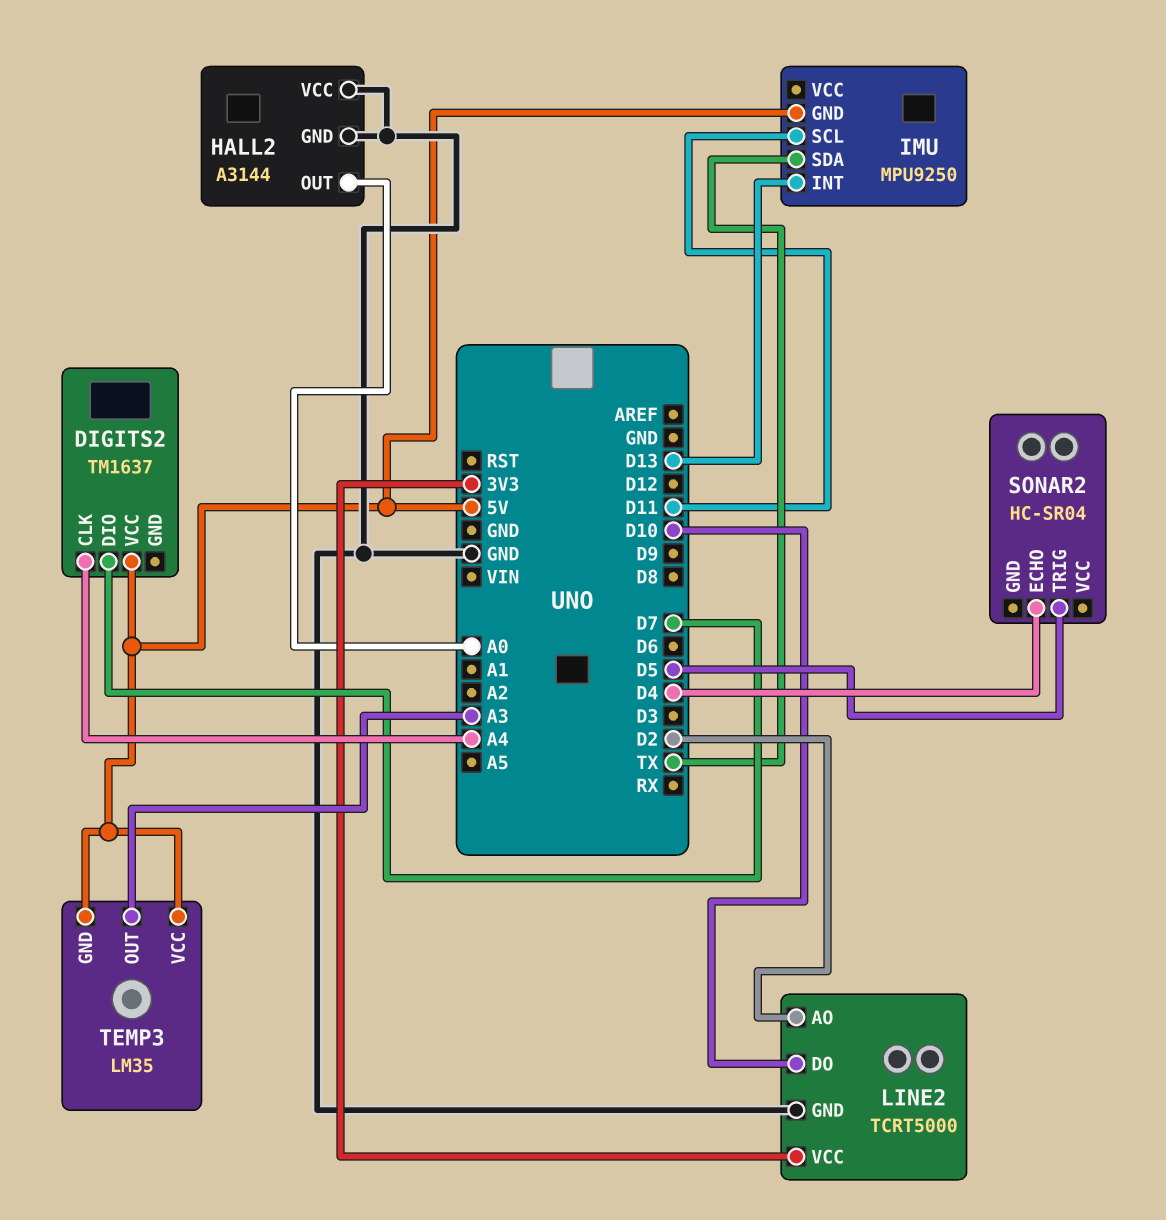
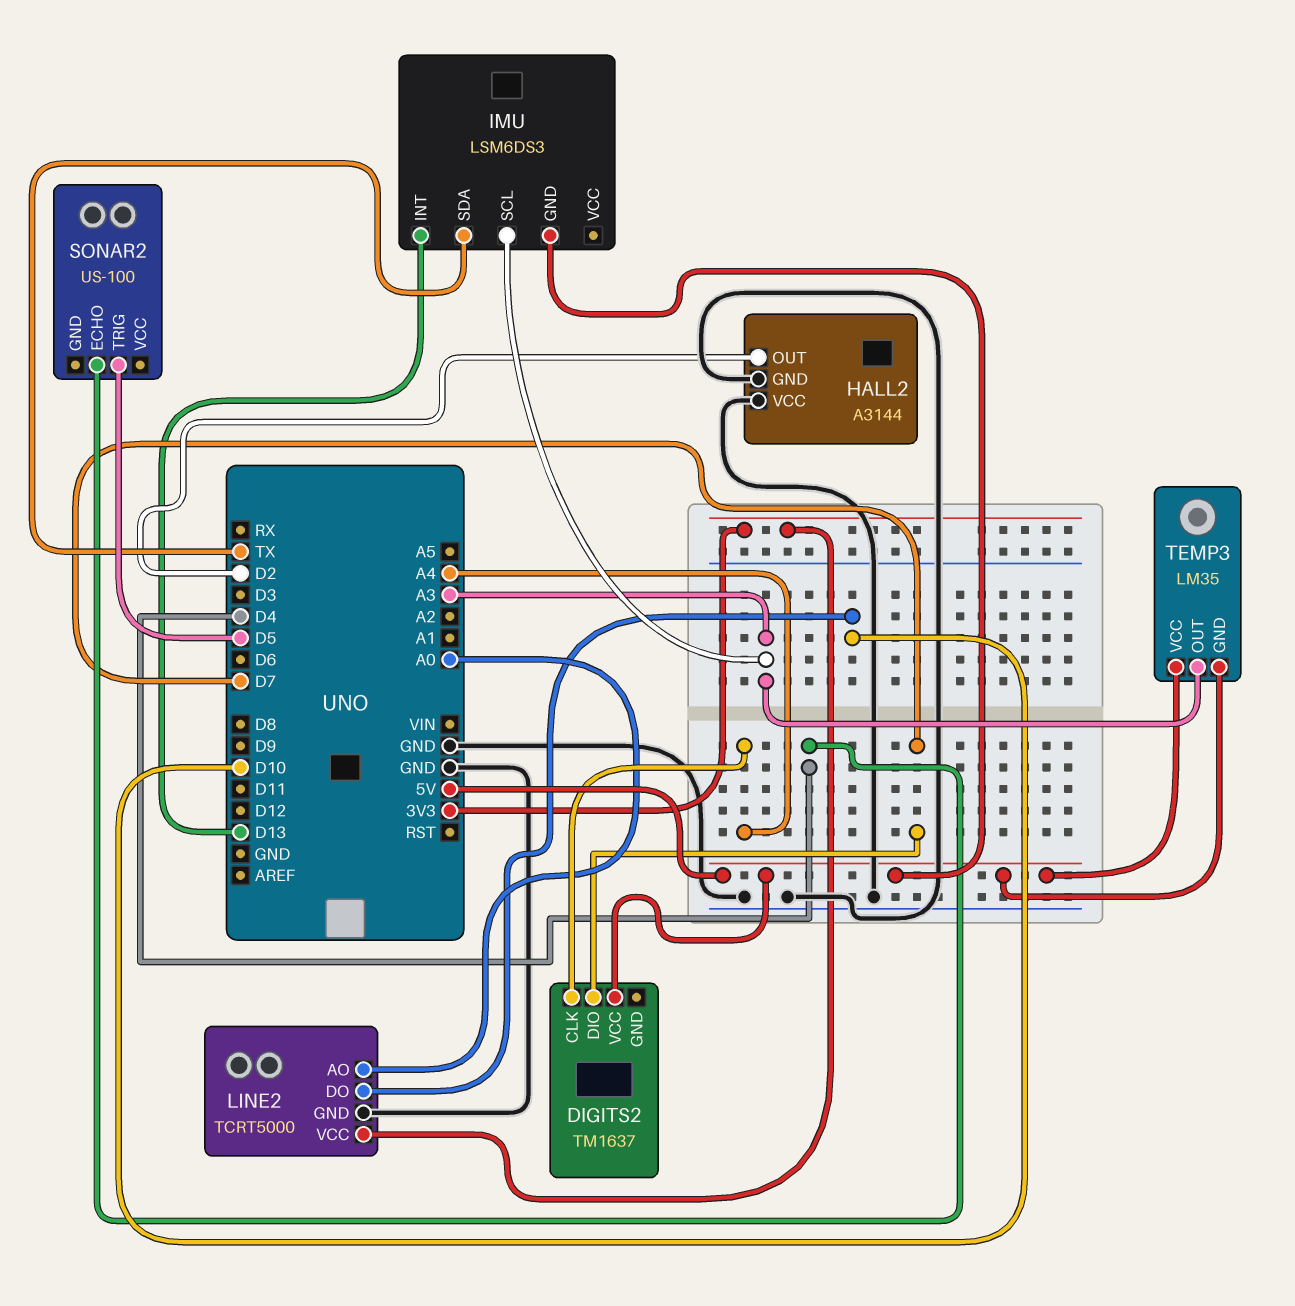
HALL2 pin OUT: A0 -> D2
IMU: MPU9250 -> LSM6DS3
IMU pin SCL: D11 -> A3
LINE2 pin AO: D2 -> A0
SONAR2: HC-SR04 -> US-100

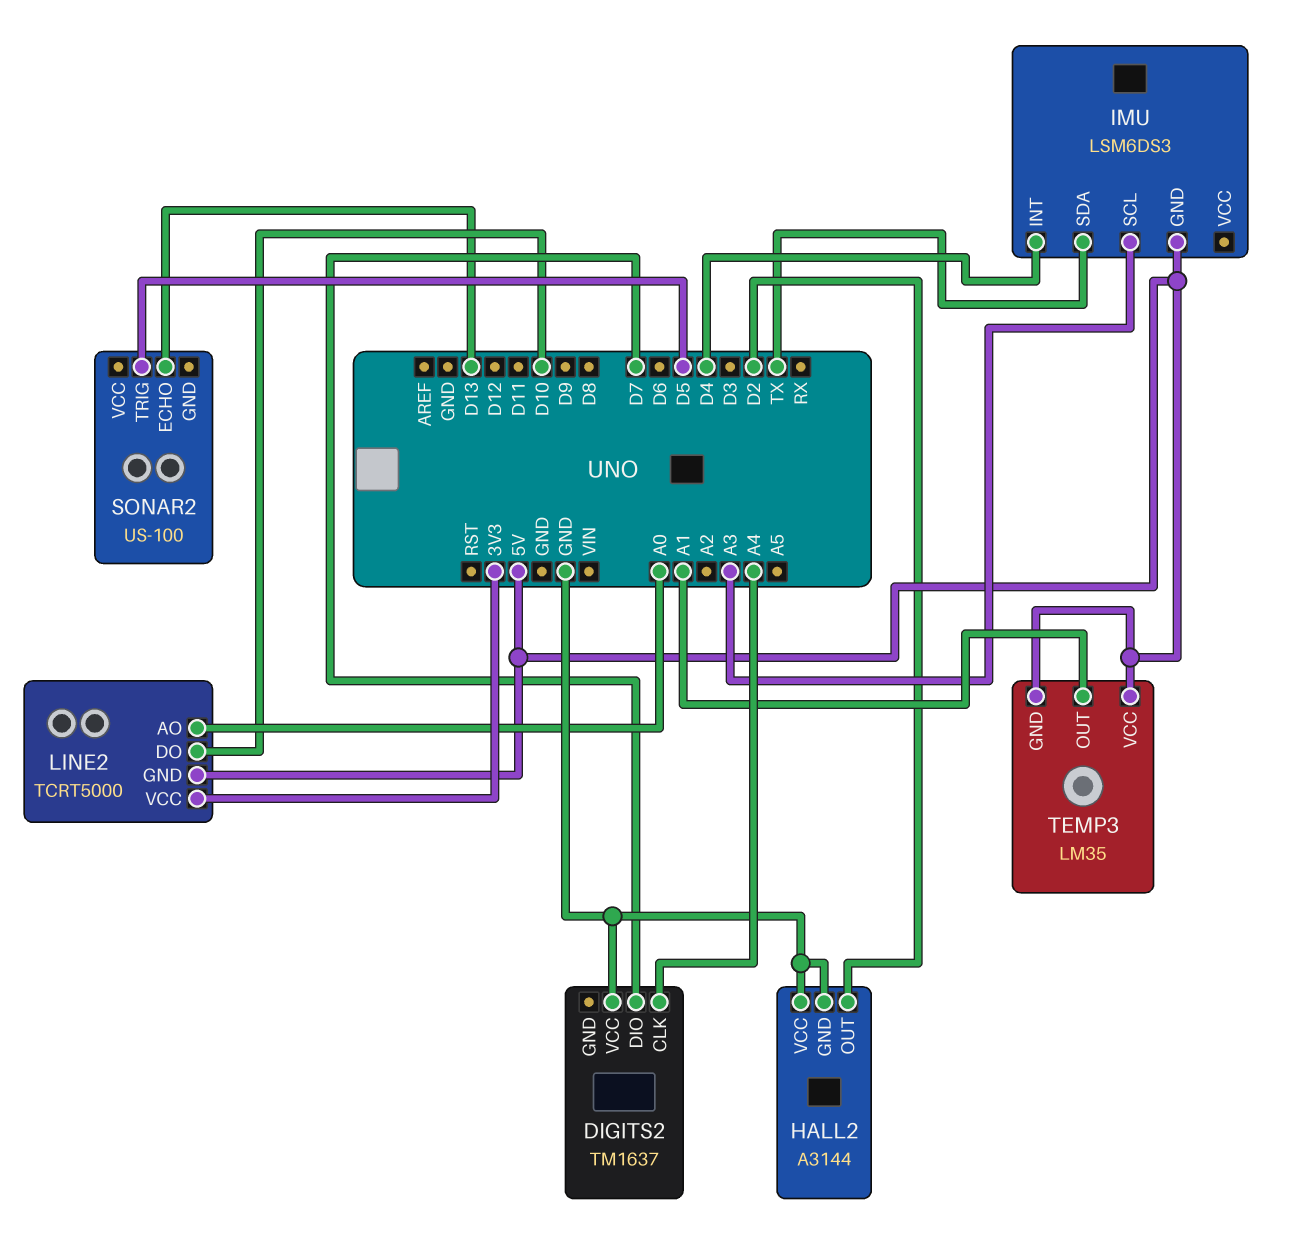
DIGITS2 pin VCC: 5V -> GND
IMU pin INT: D13 -> D4
LINE2 pin GND: GND -> 5V
SONAR2 pin ECHO: D4 -> D13
TEMP3 pin OUT: A3 -> A1

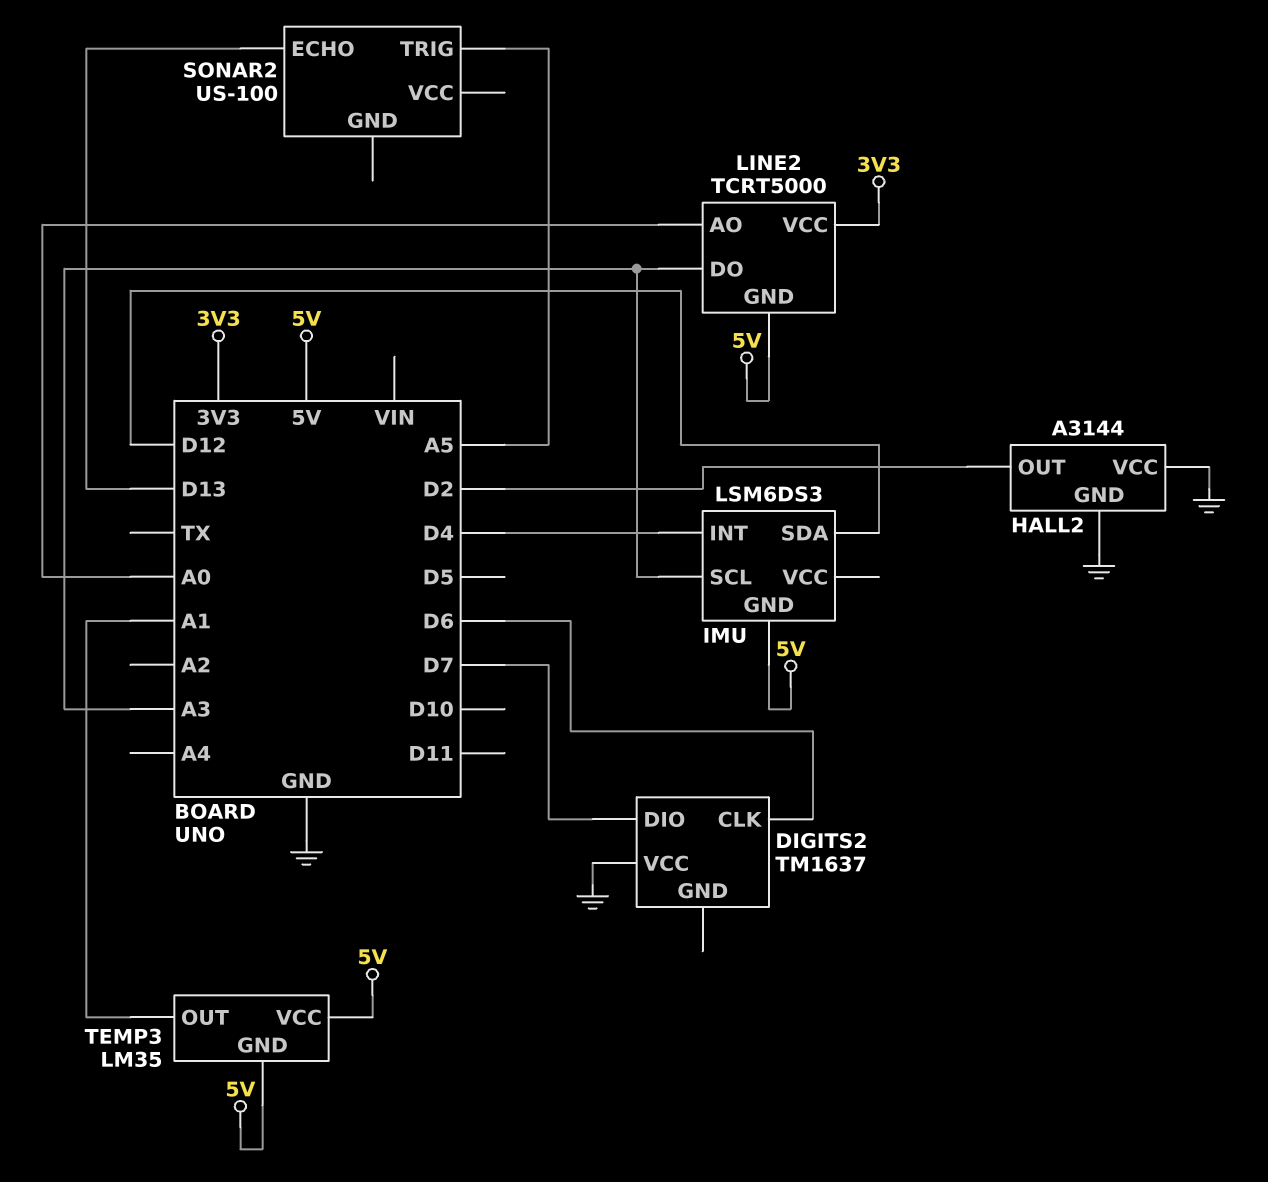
DIGITS2 pin CLK: A4 -> D6
IMU pin SDA: TX -> D12
LINE2 pin DO: D10 -> A3
SONAR2 pin TRIG: D5 -> A5

